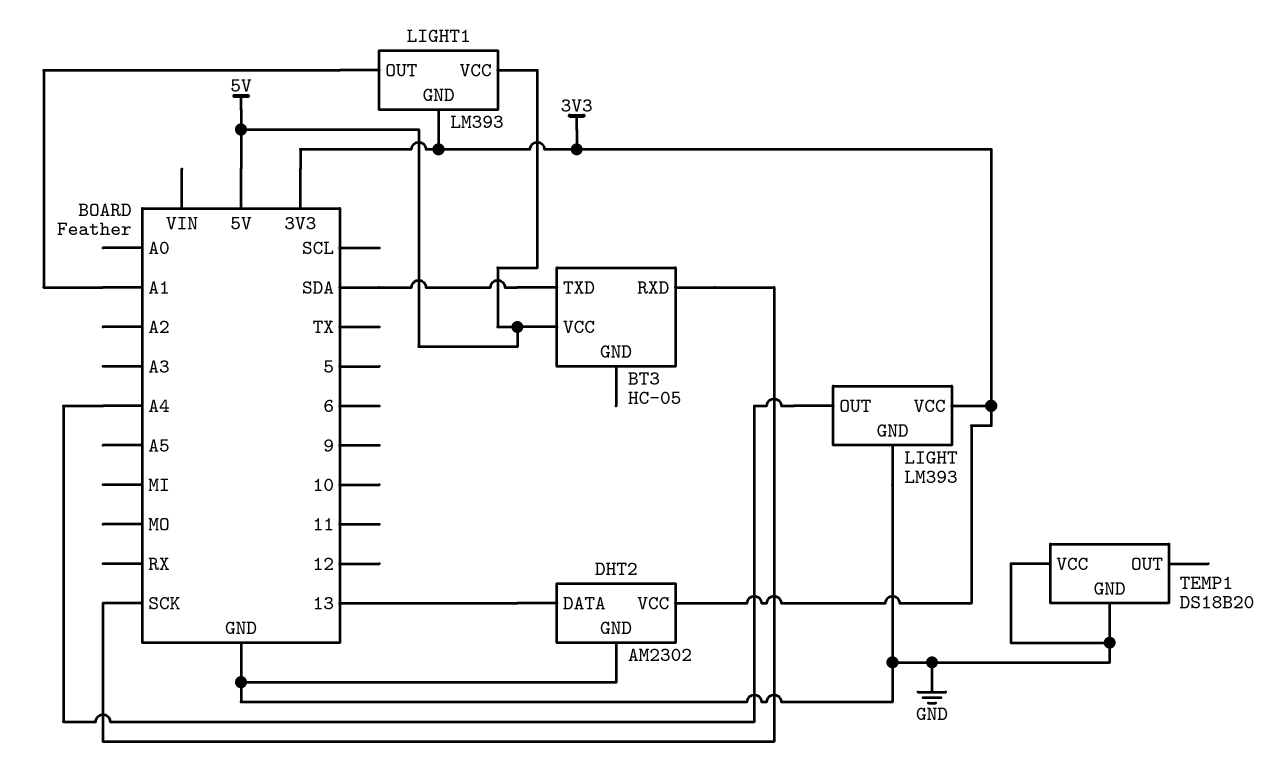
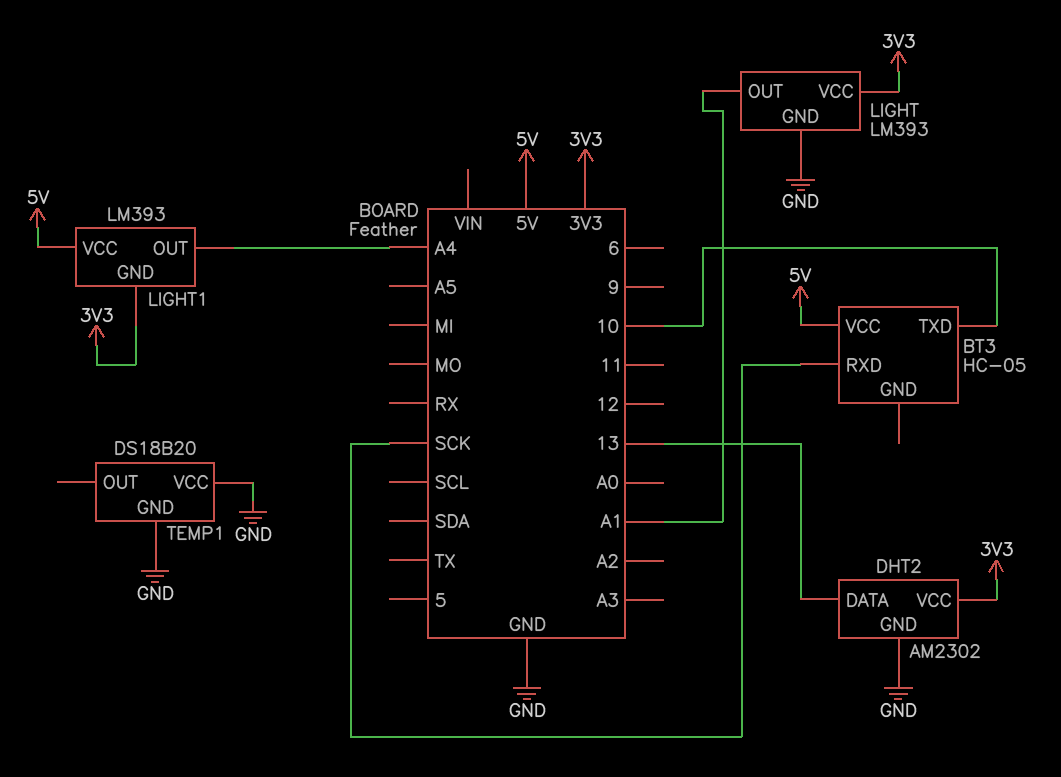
BT3 pin TXD: SDA -> 10
LIGHT pin OUT: A4 -> A1
LIGHT1 pin OUT: A1 -> A4

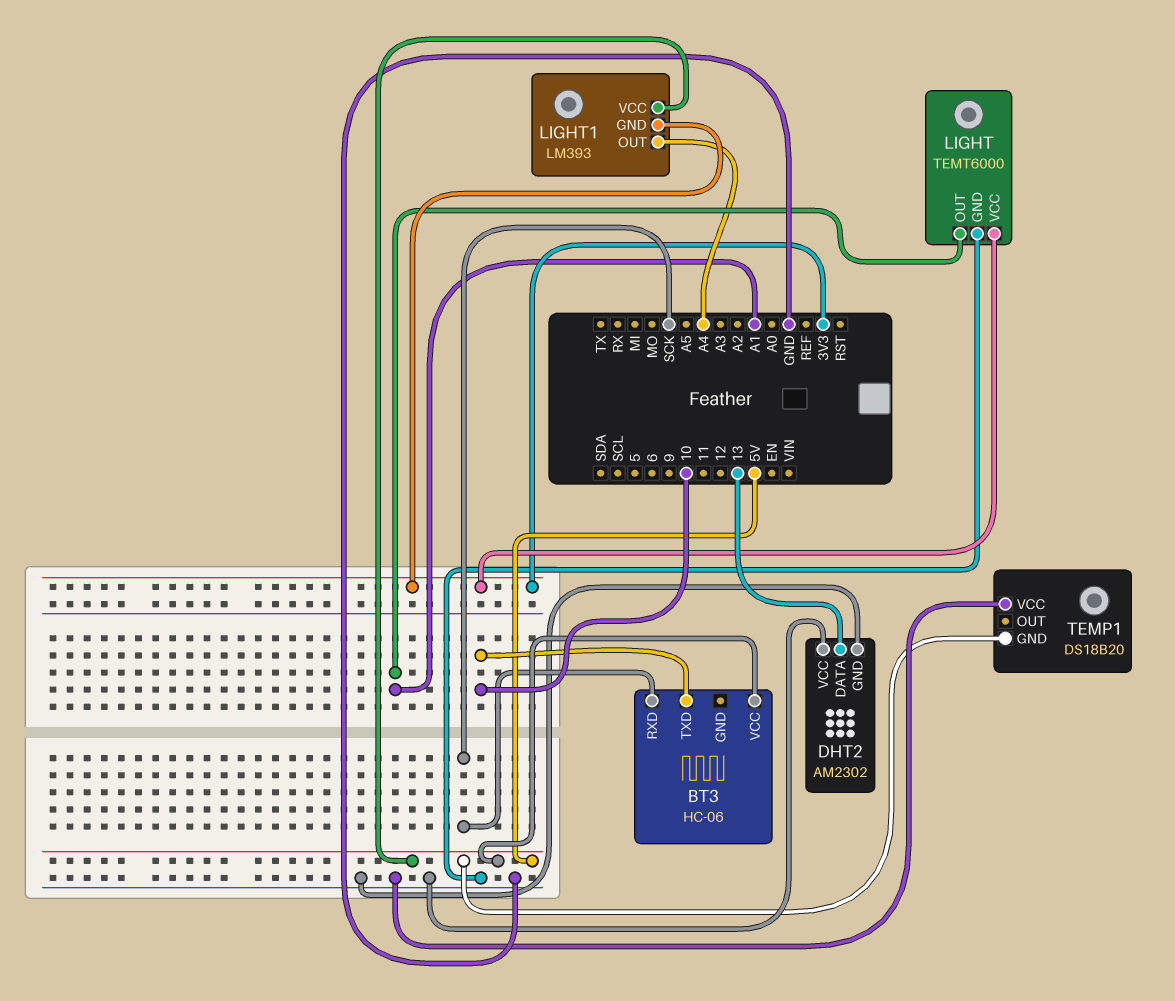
BT3: HC-05 -> HC-06
DHT2 pin VCC: 3V3 -> GND
LIGHT: LM393 -> TEMT6000
TEMP1 pin GND: GND -> 5V

